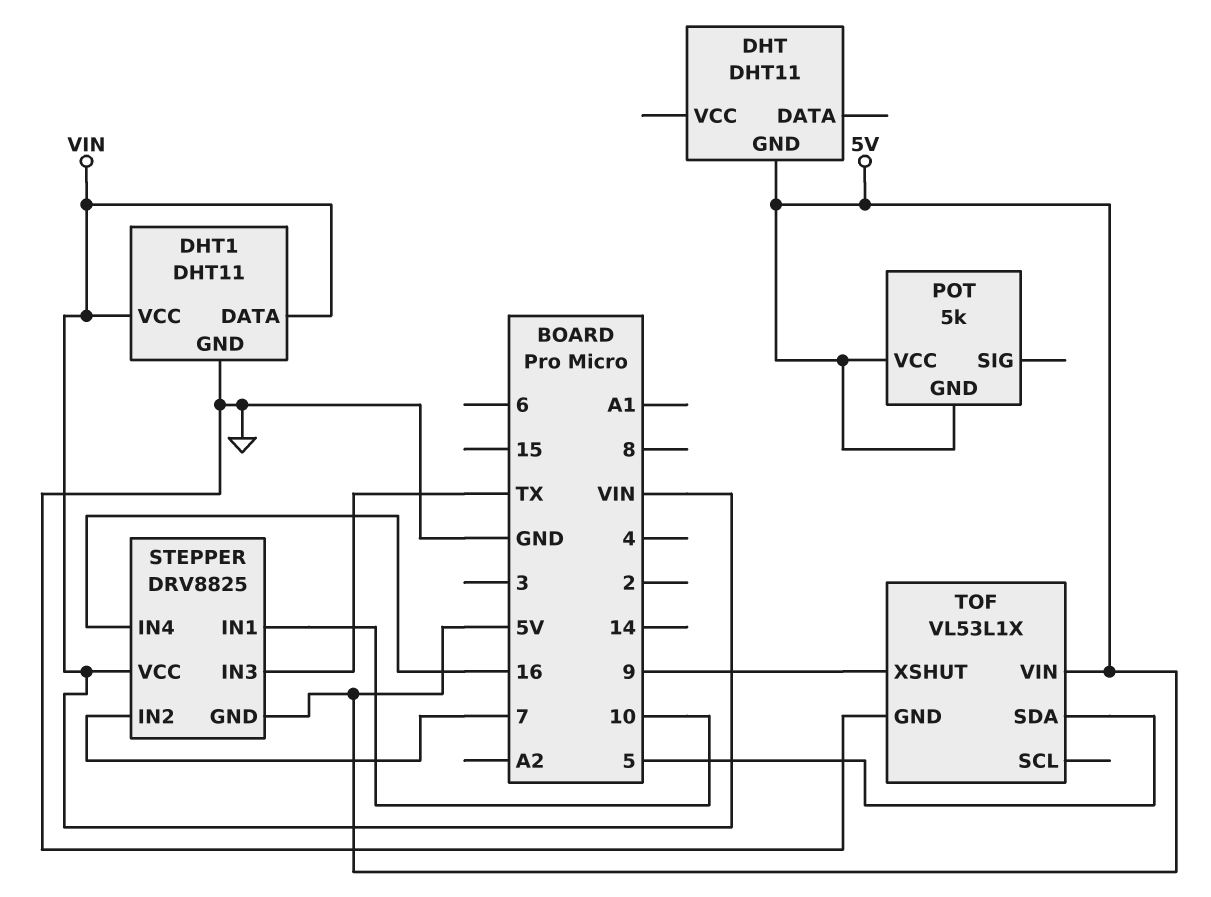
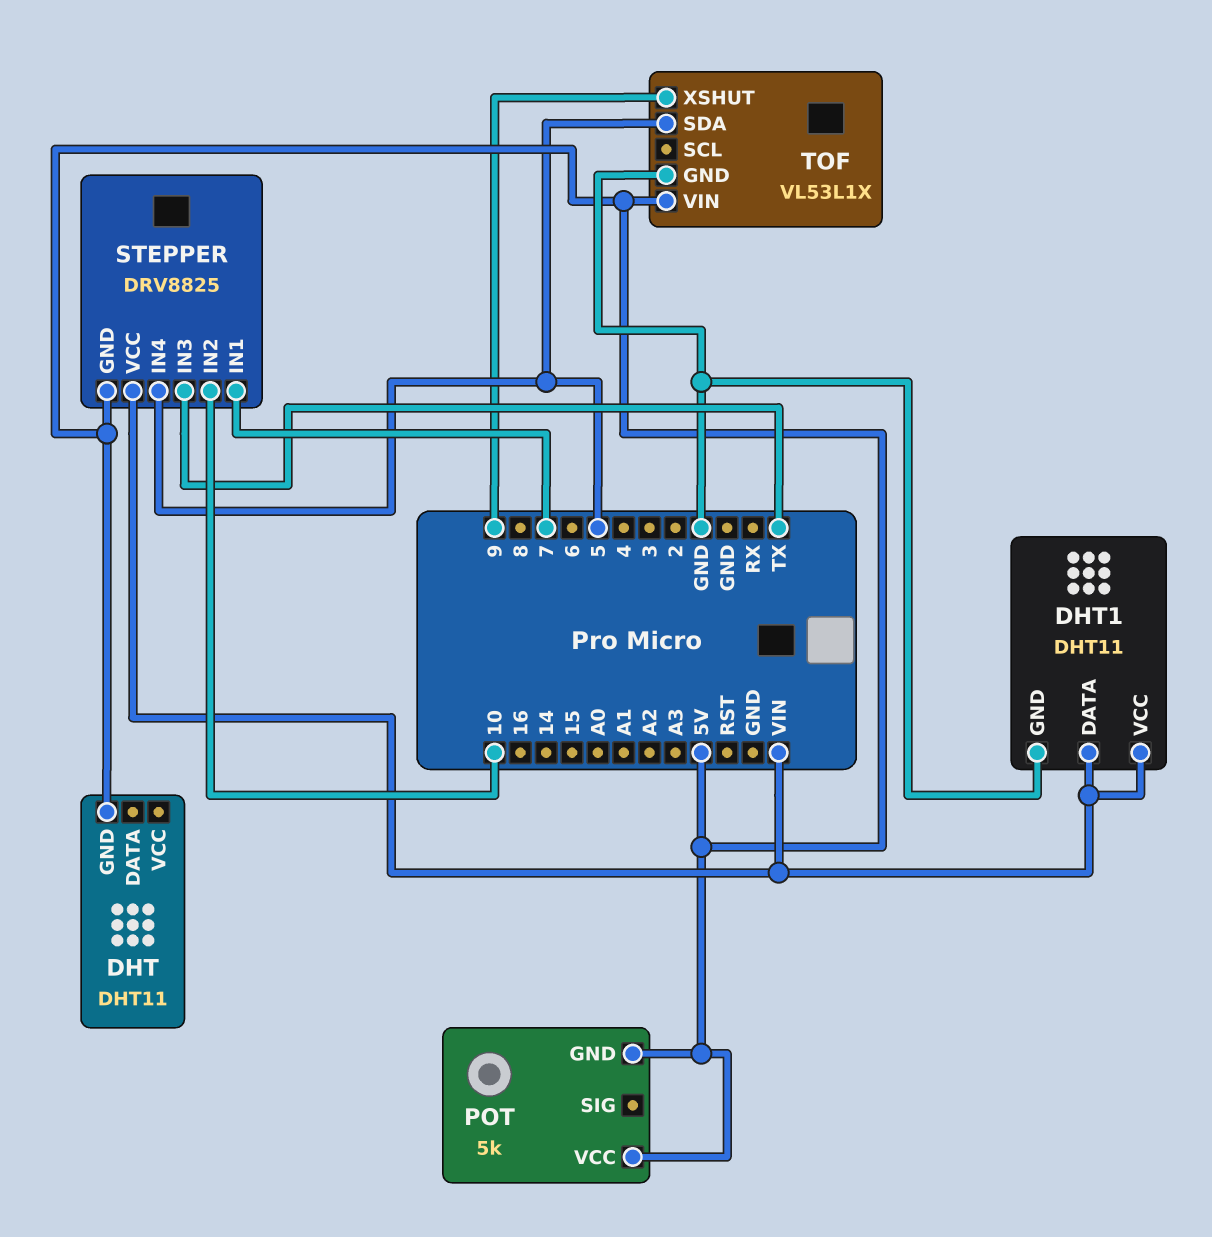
STEPPER pin IN1: 10 -> 7
STEPPER pin IN2: 7 -> 10
STEPPER pin IN4: 16 -> 5

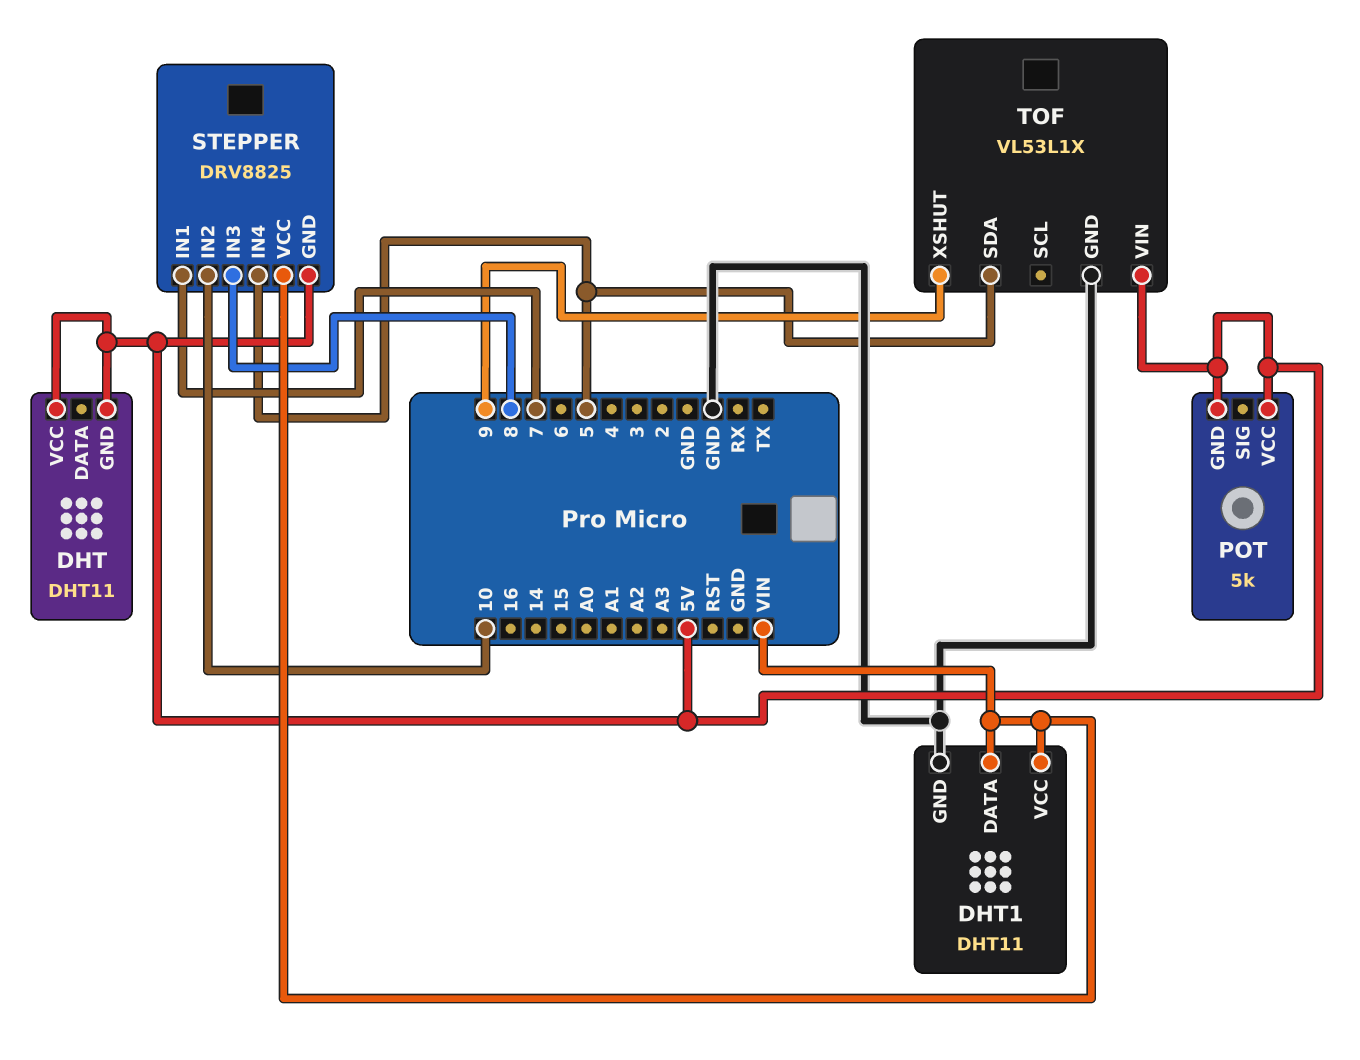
DHT pin VCC: none -> 5V
STEPPER pin IN3: TX -> 8

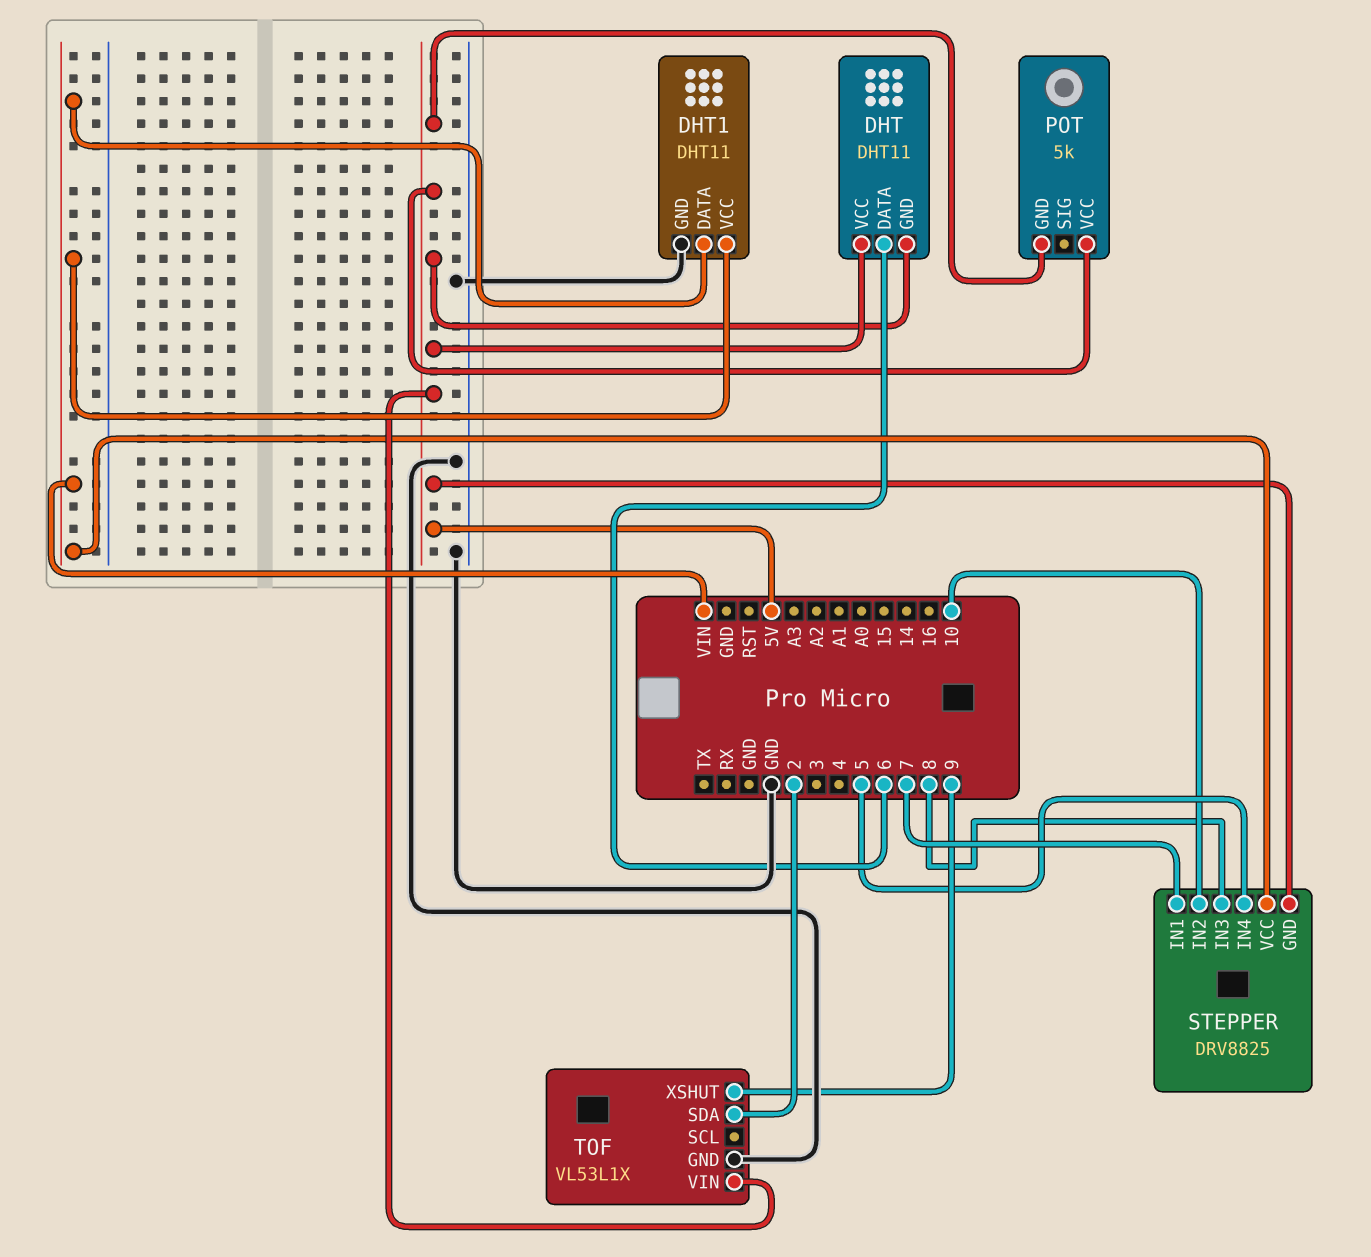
DHT pin DATA: none -> 6
TOF pin SDA: 5 -> 2

